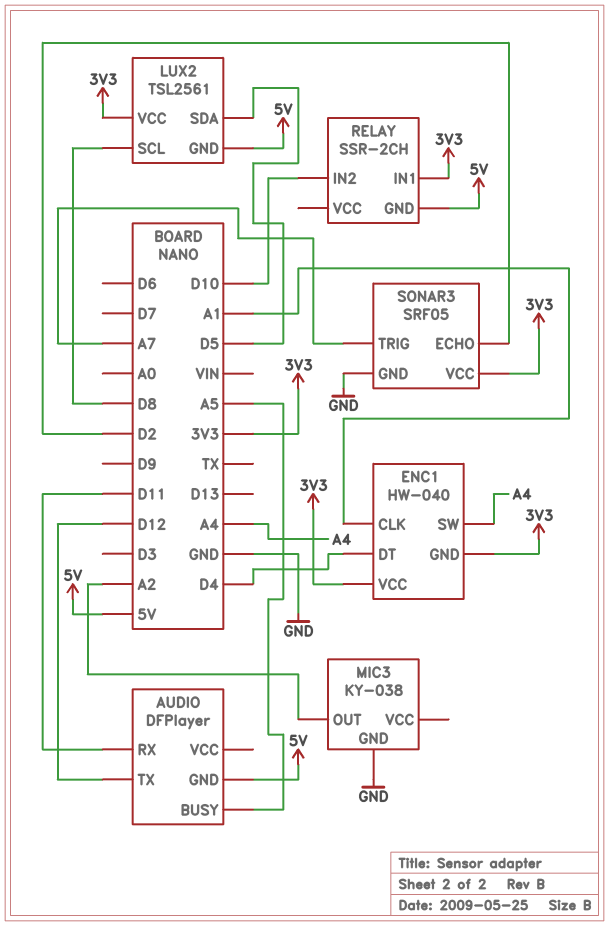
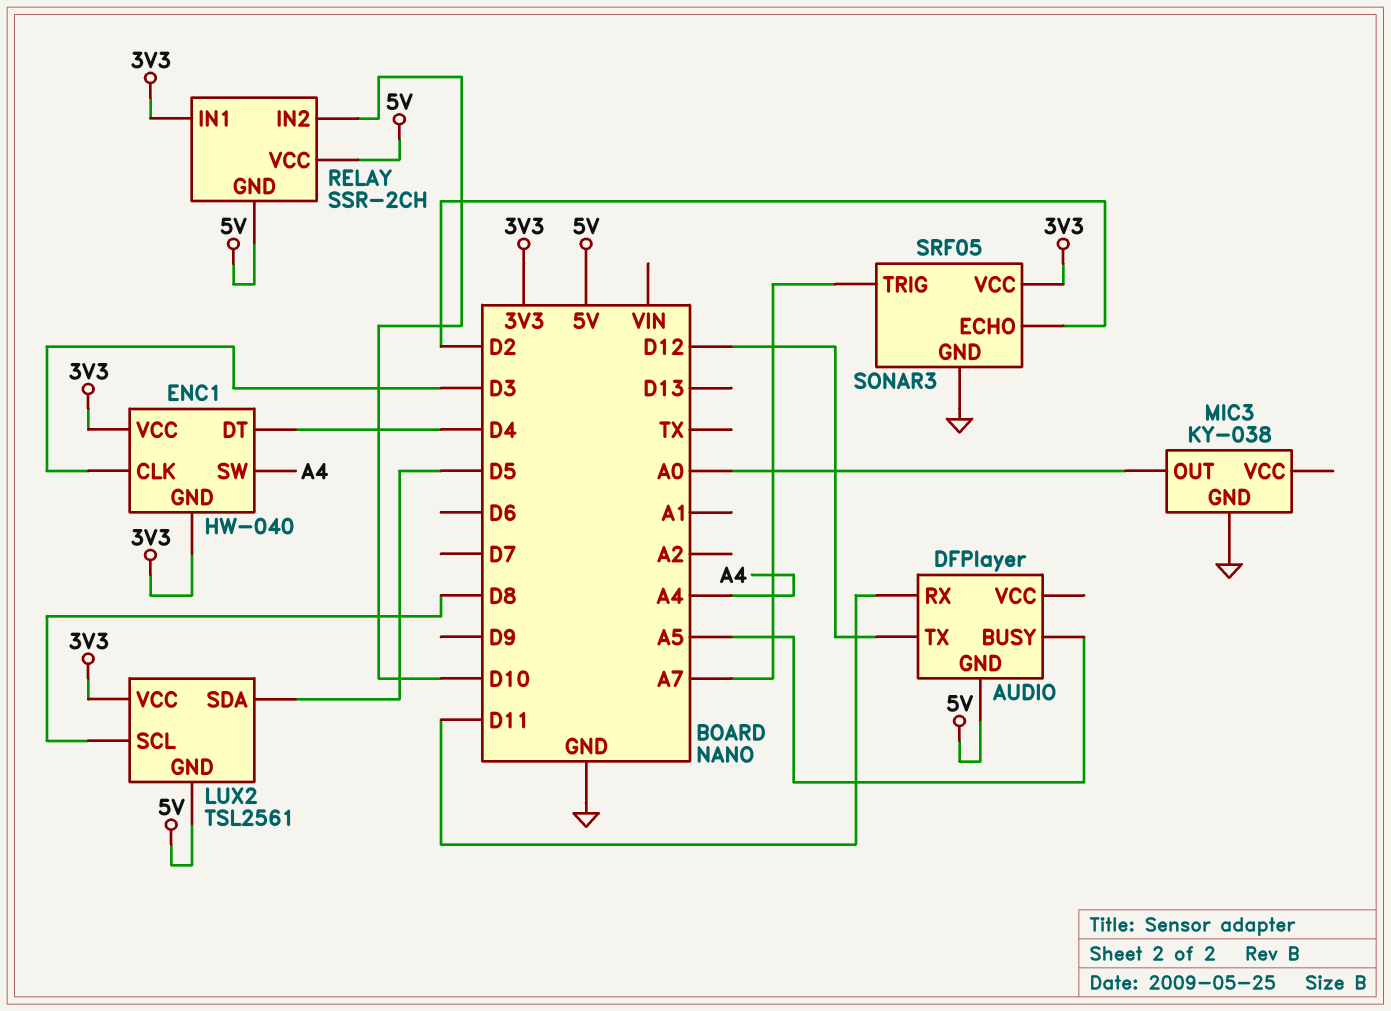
ENC1 pin CLK: A1 -> D3
MIC3 pin OUT: A2 -> A0
RELAY pin VCC: none -> 5V

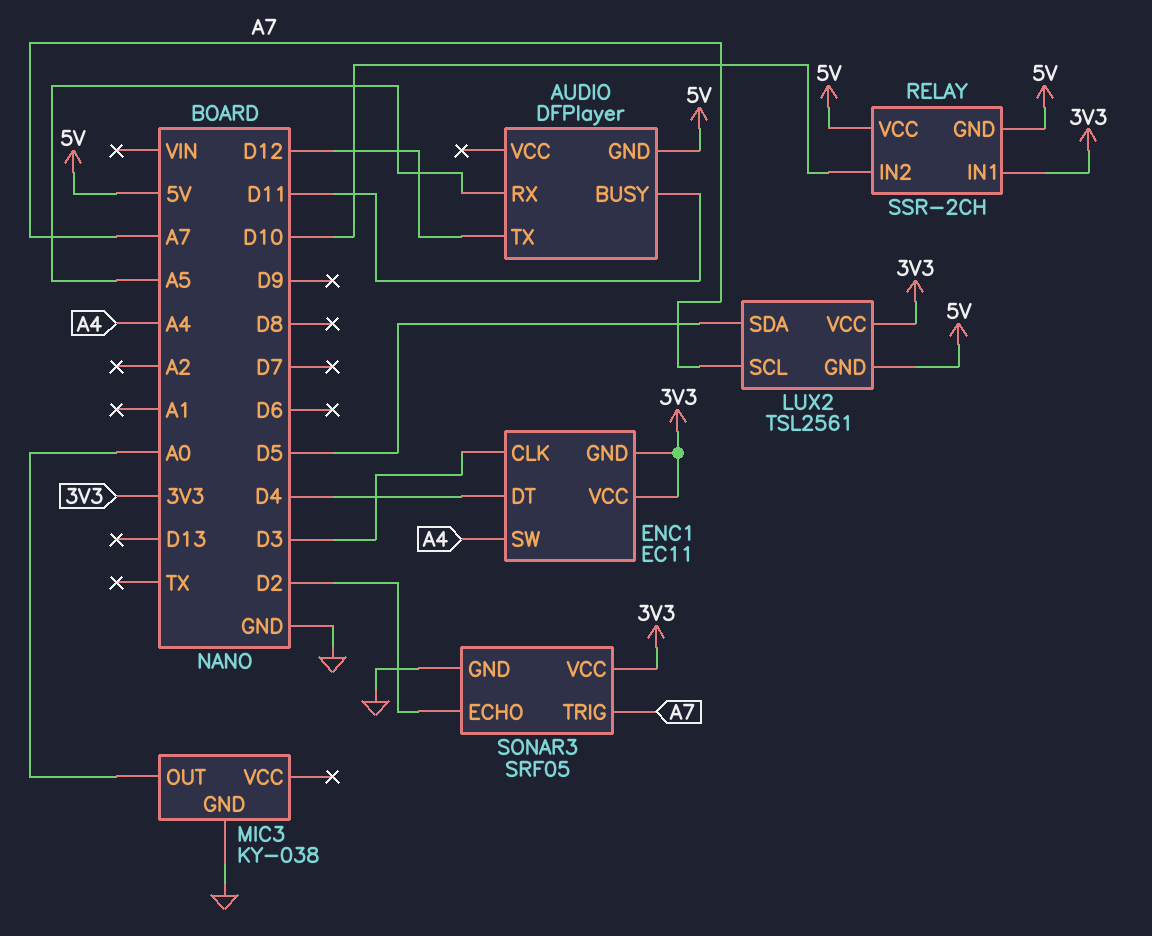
AUDIO pin BUSY: A5 -> D11
AUDIO pin RX: D11 -> A5
ENC1: HW-040 -> EC11
LUX2 pin SCL: D8 -> A7

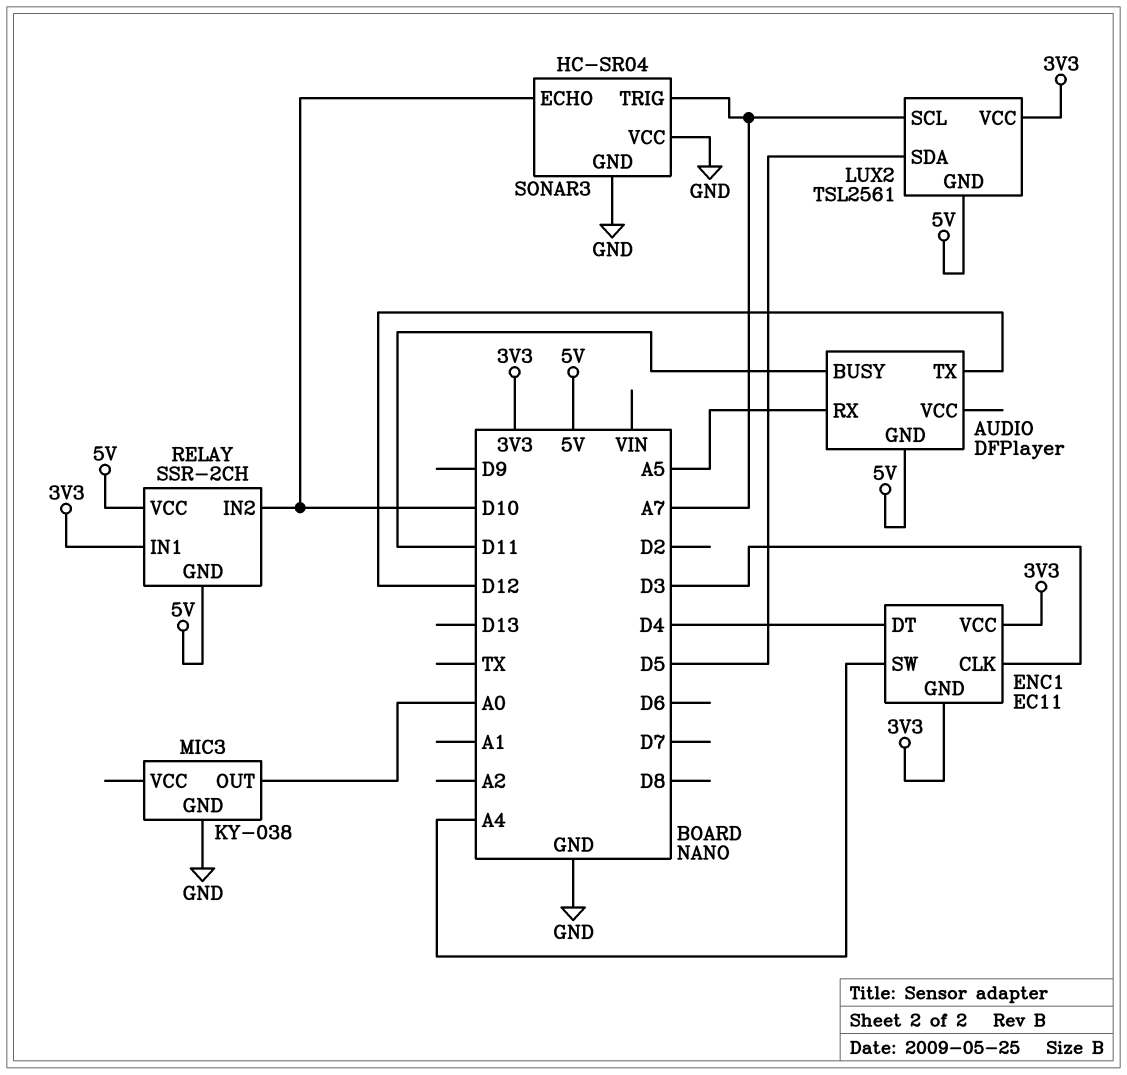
SONAR3: SRF05 -> HC-SR04
SONAR3 pin ECHO: D2 -> D10
SONAR3 pin VCC: 3V3 -> GND

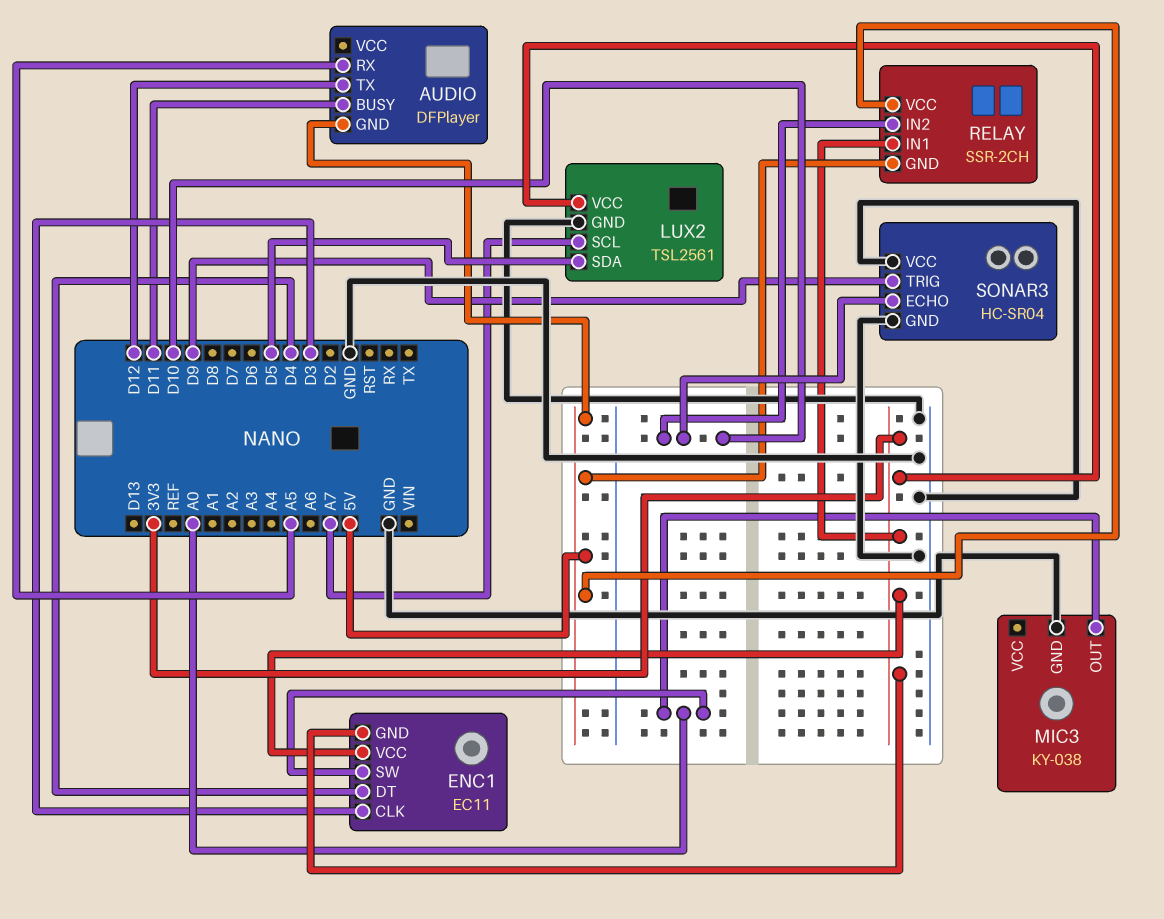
ENC1 pin SW: A4 -> A0
LUX2 pin GND: 5V -> GND
SONAR3 pin TRIG: A7 -> D9

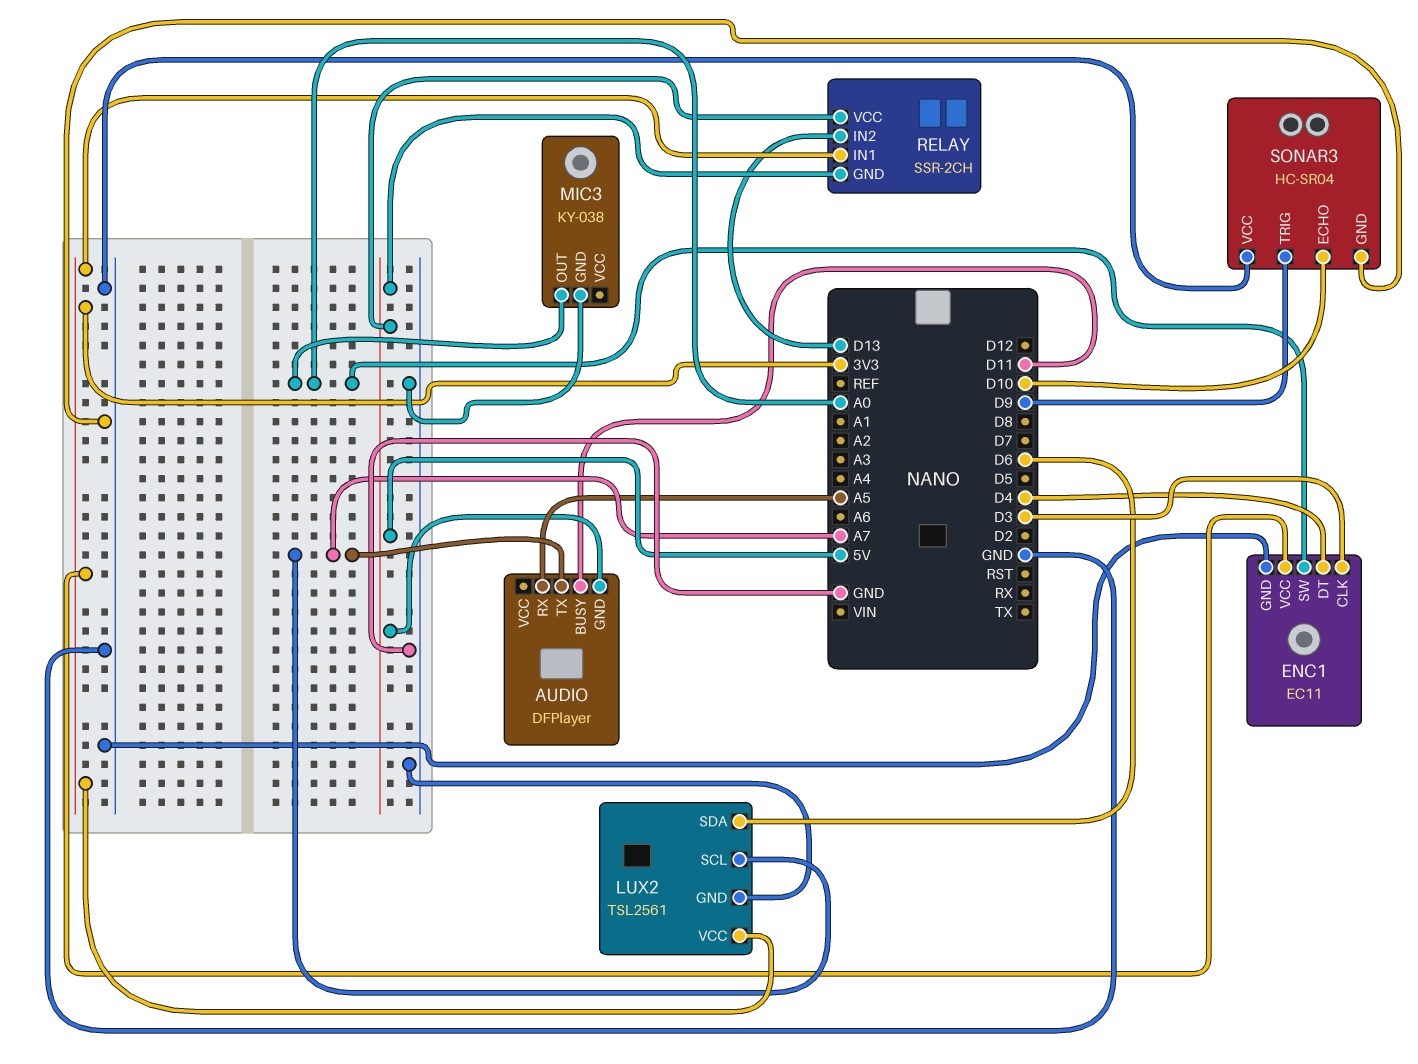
AUDIO pin TX: D12 -> A7
ENC1 pin GND: 3V3 -> GND
LUX2 pin SDA: D5 -> D6
RELAY pin IN2: D10 -> D13

